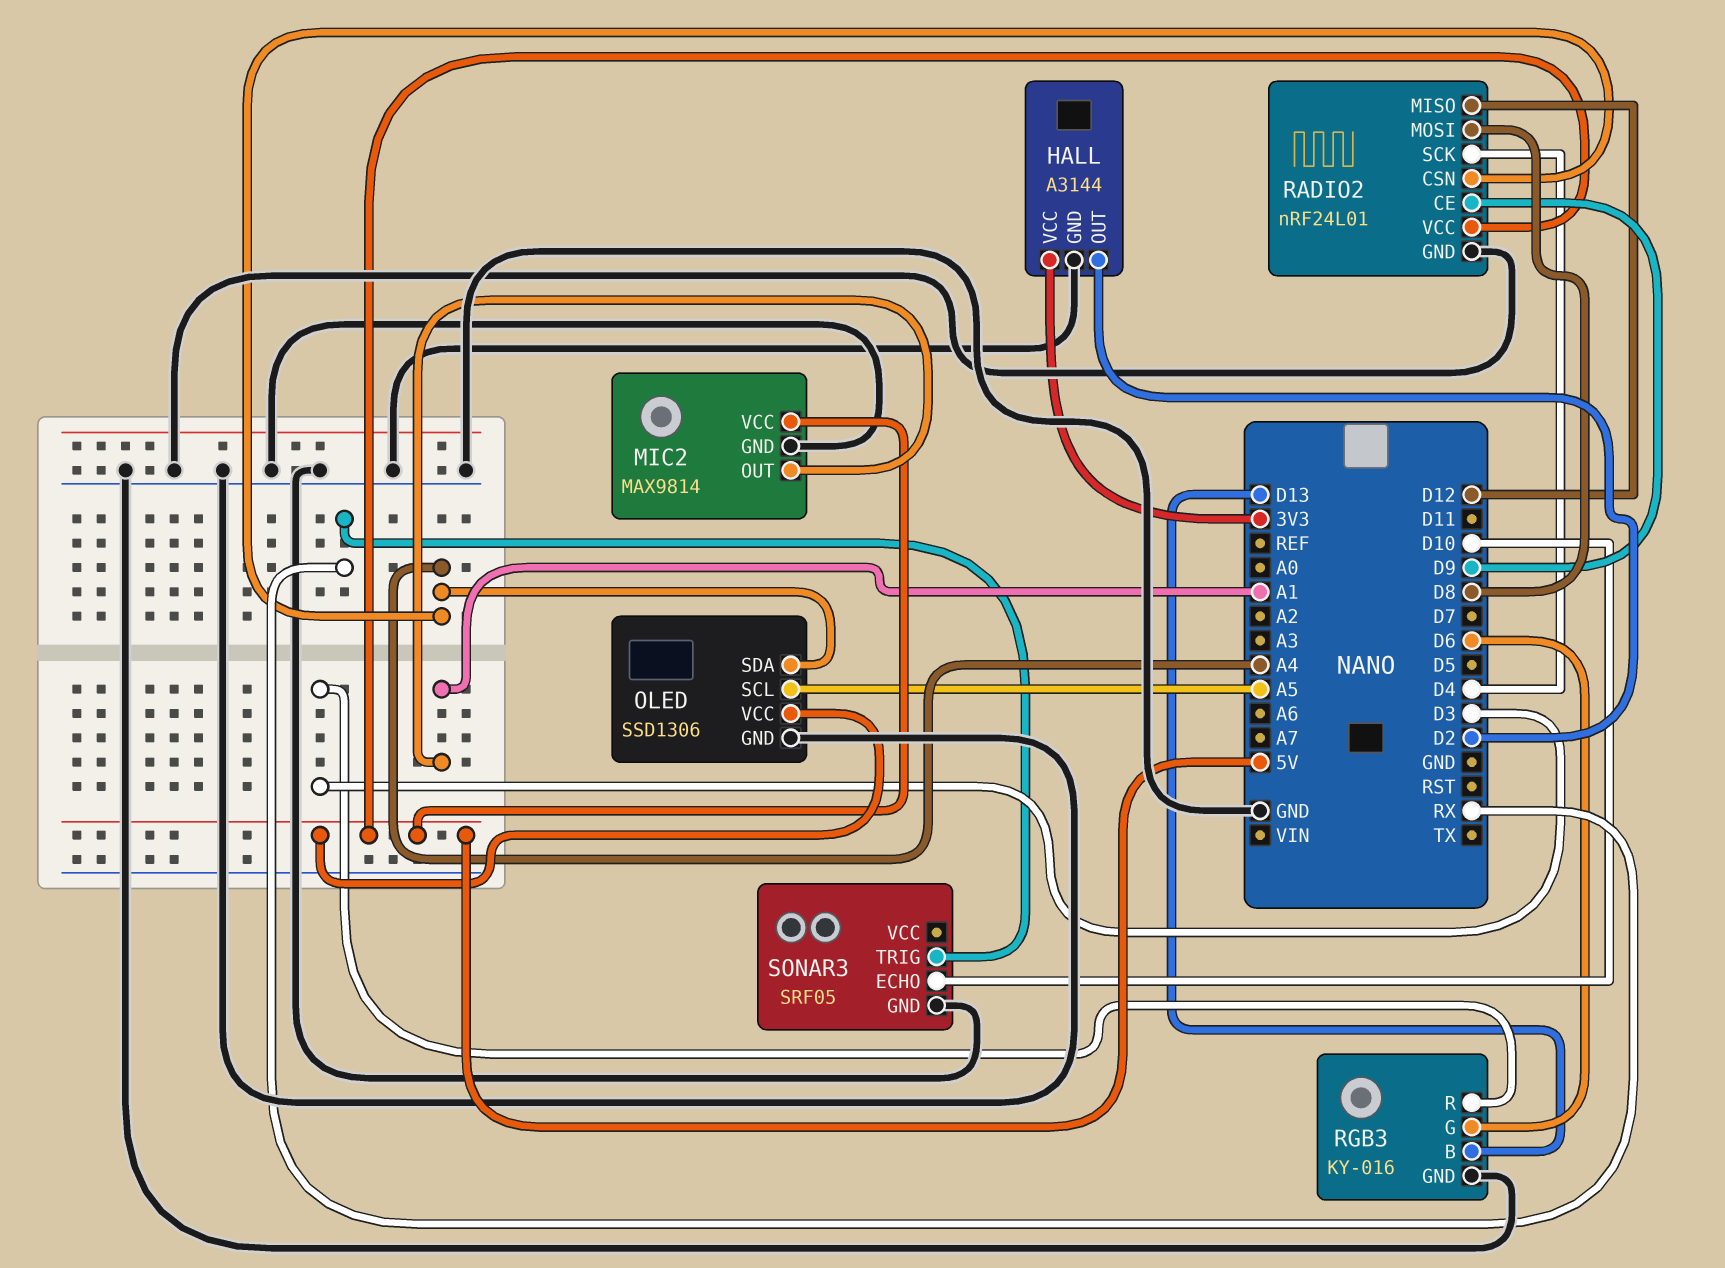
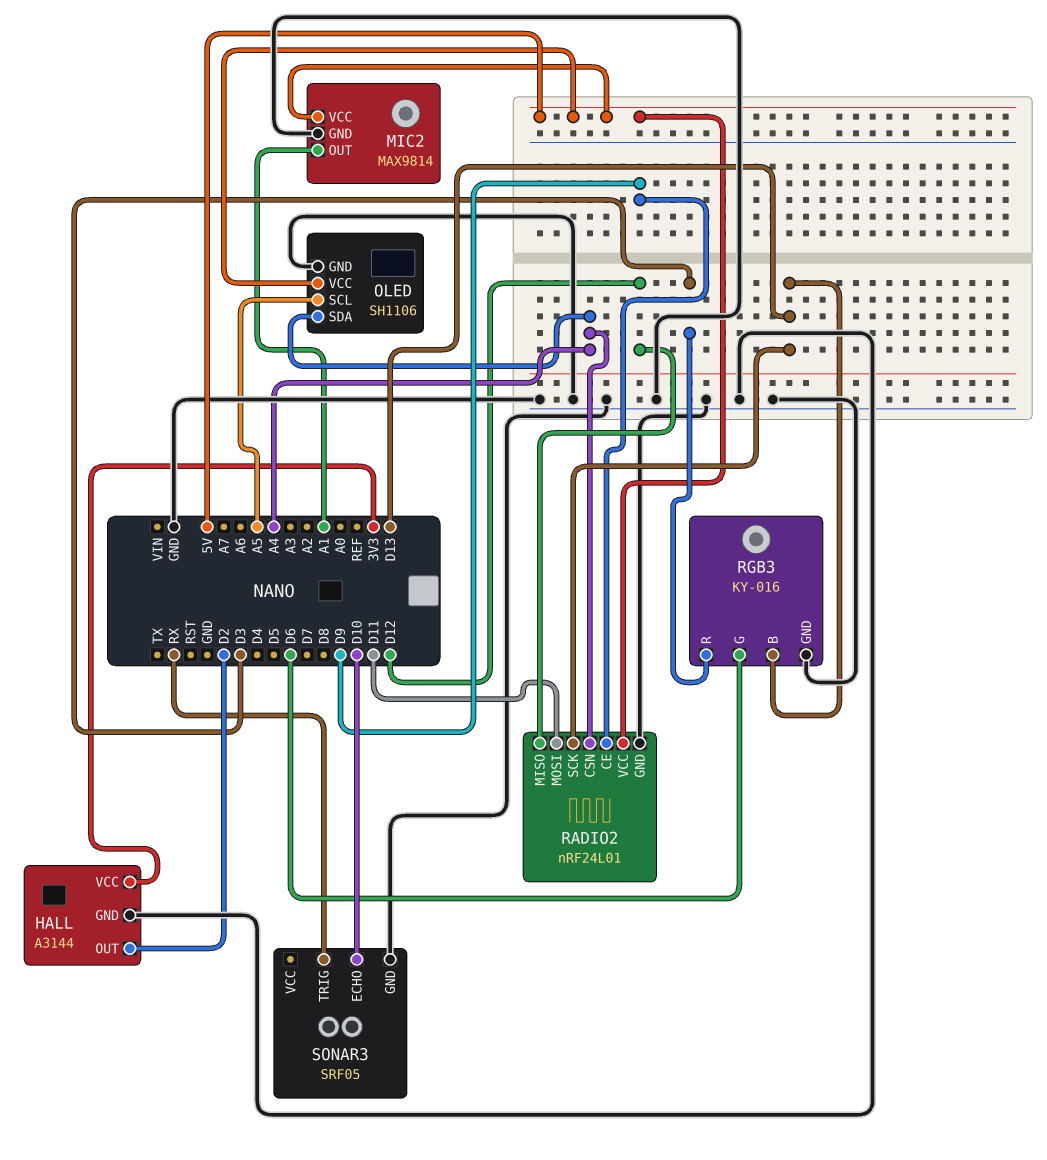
OLED: SSD1306 -> SH1106
RADIO2 pin MOSI: D8 -> D11
RADIO2 pin SCK: D4 -> D13

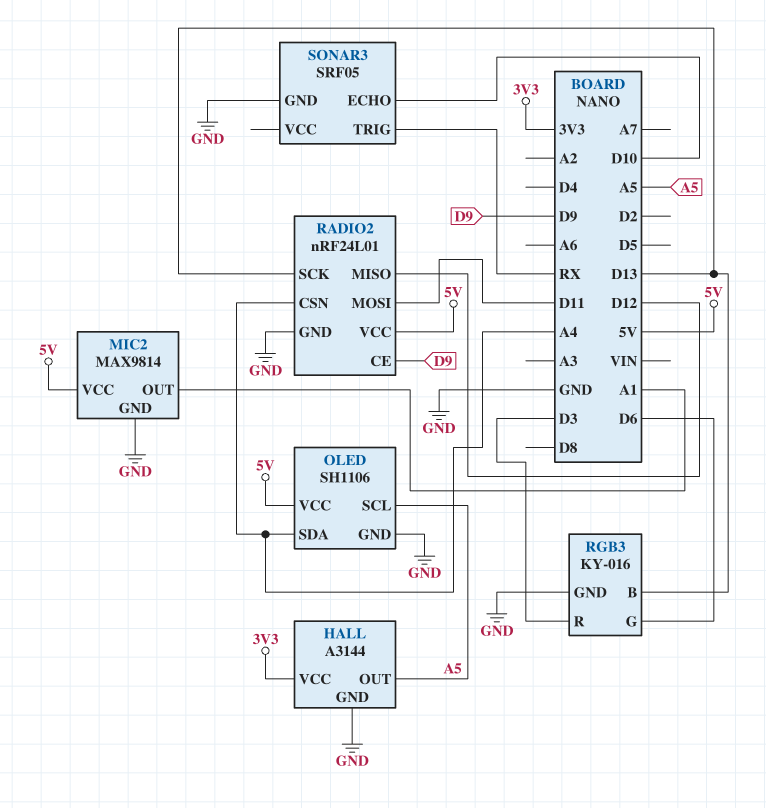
HALL pin OUT: D2 -> A5

